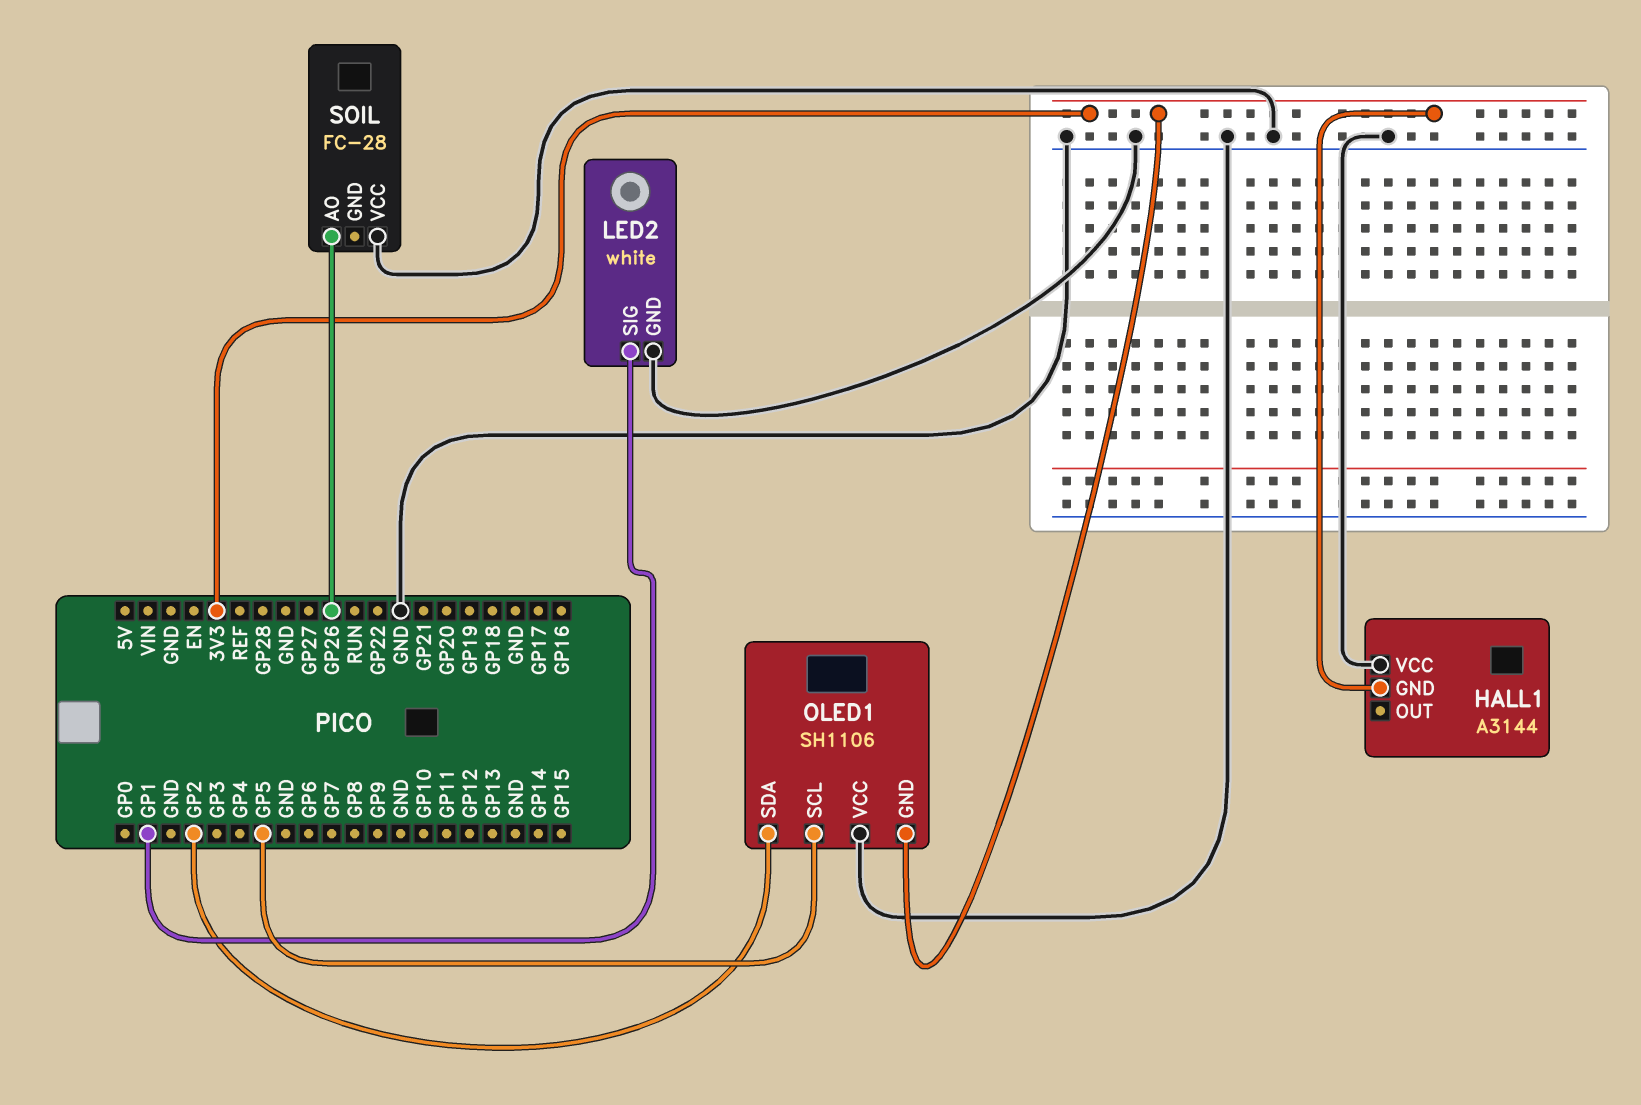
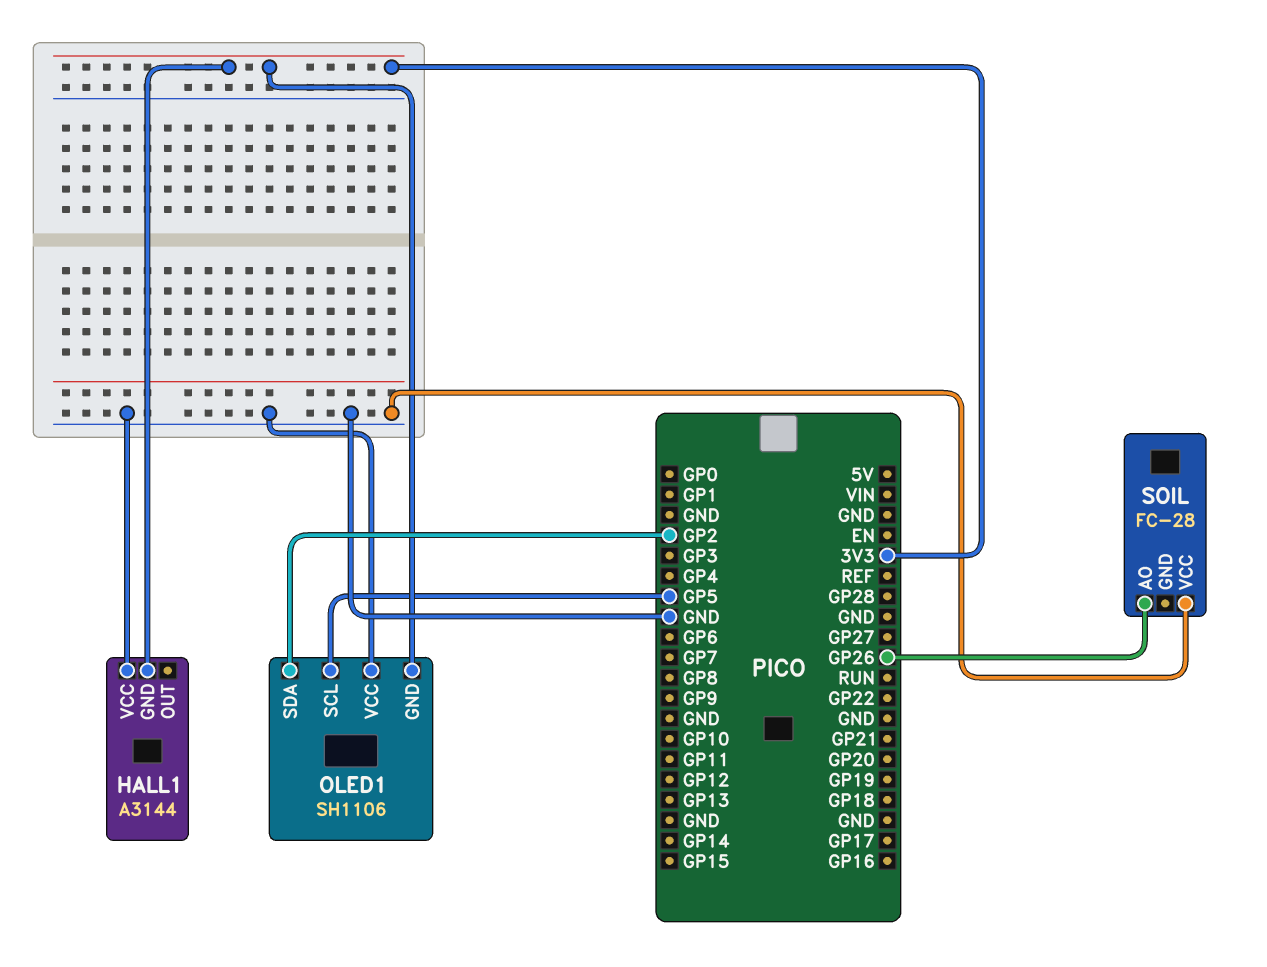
LED2: white -> none
LED2 pin GND: GND -> none
LED2 pin SIG: GP1 -> none

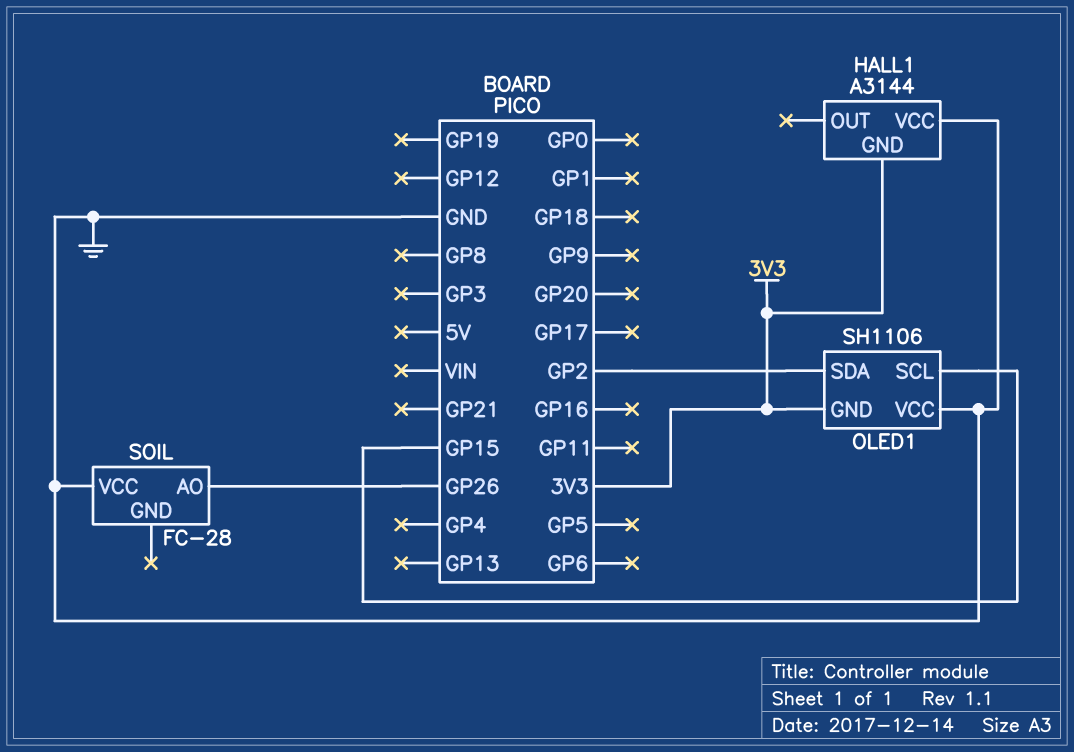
OLED1 pin SCL: GP5 -> GP15

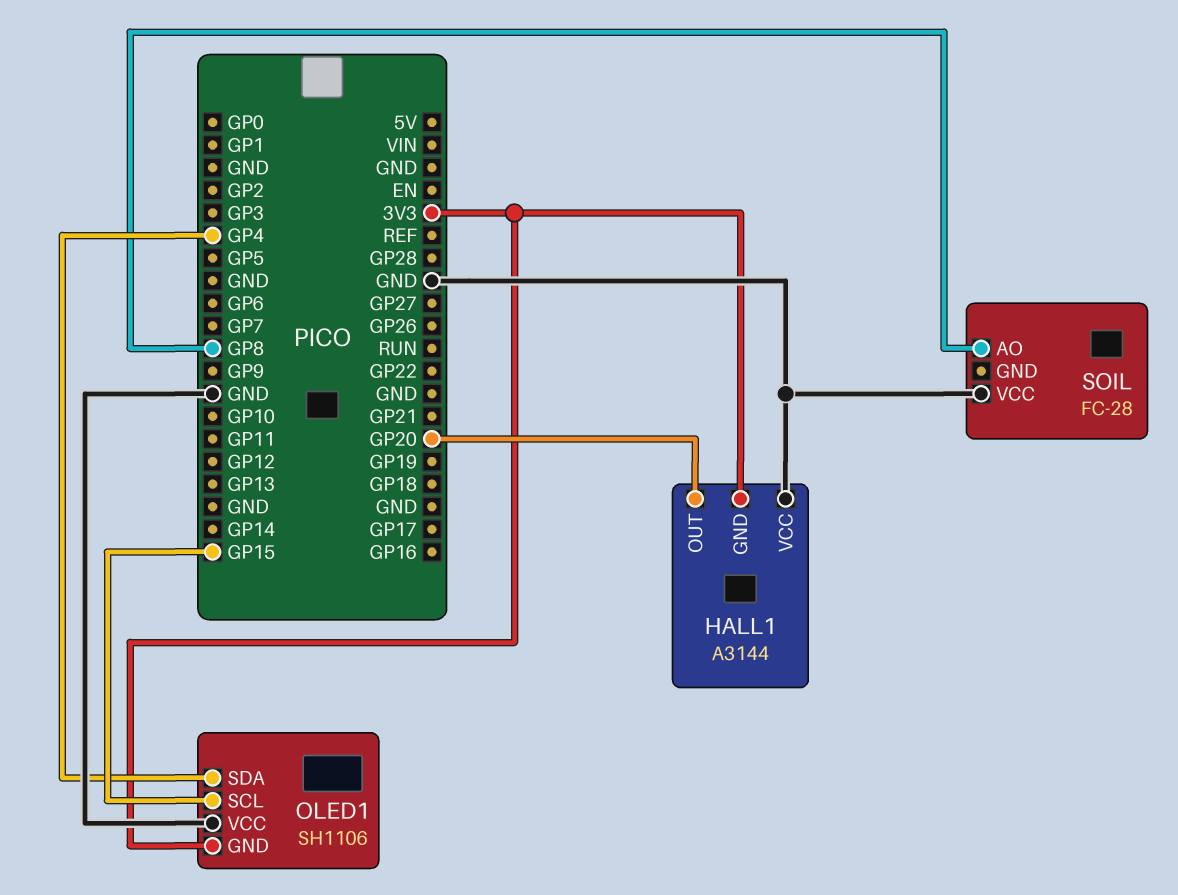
HALL1 pin OUT: none -> GP20
OLED1 pin SDA: GP2 -> GP4
SOIL pin AO: GP26 -> GP8

